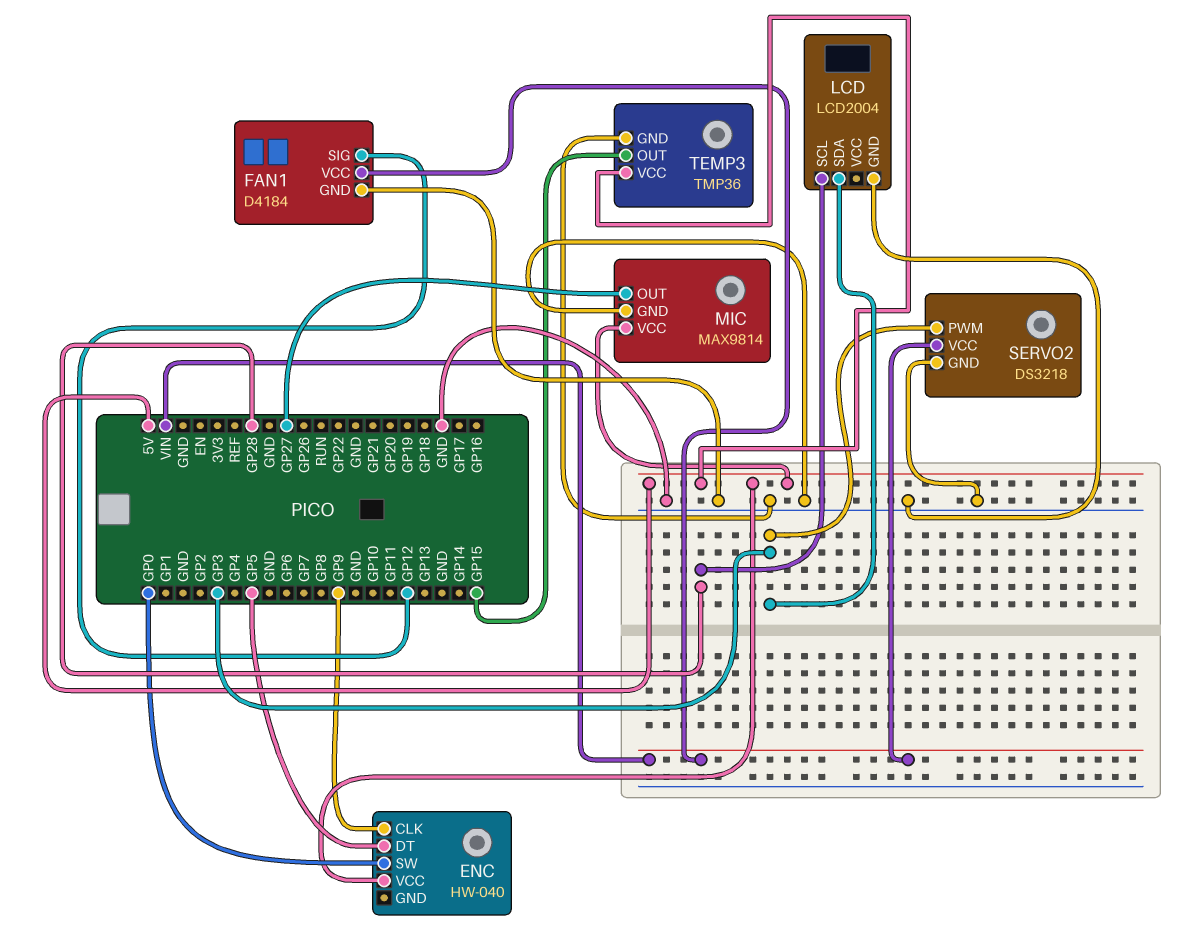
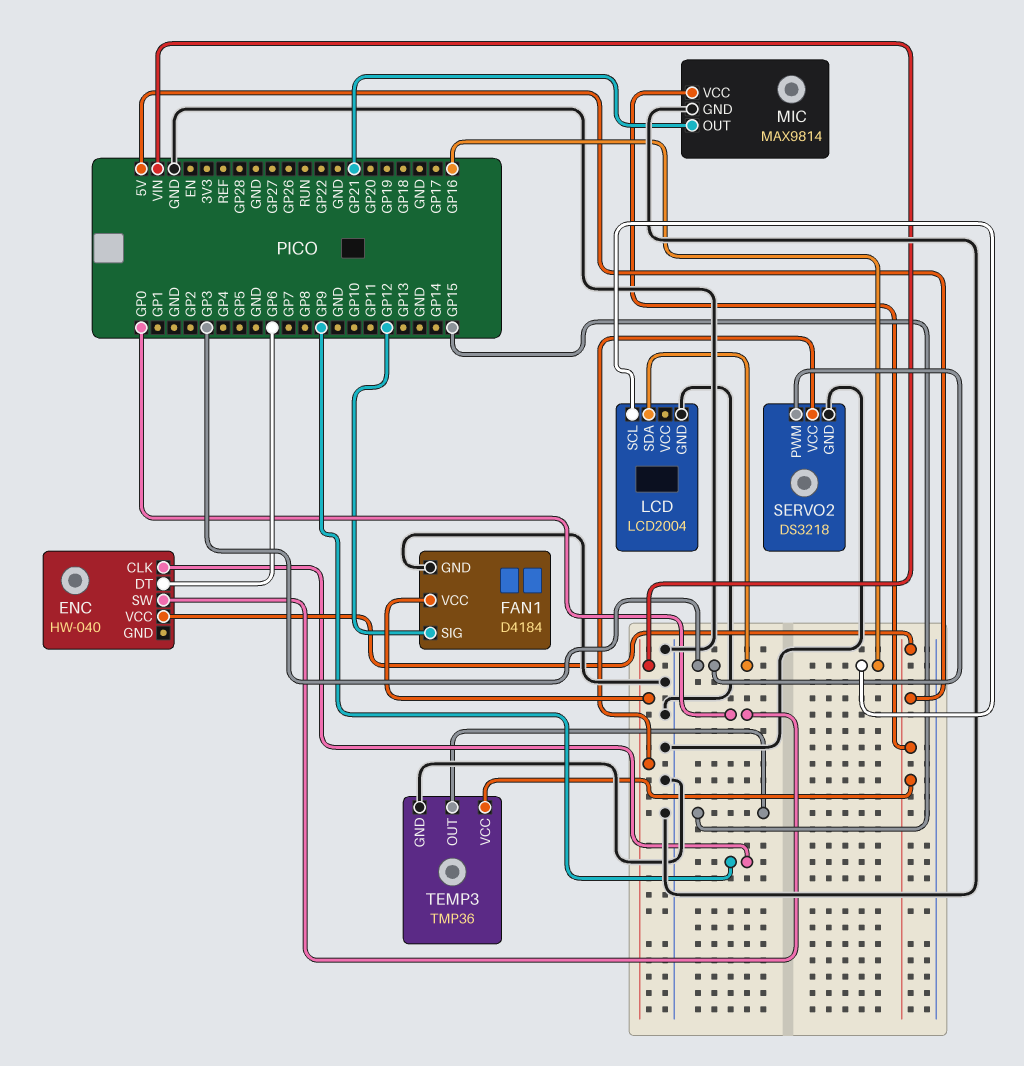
ENC pin DT: GP5 -> GP6
LCD pin SCL: GP28 -> GP16
MIC pin OUT: GP27 -> GP21

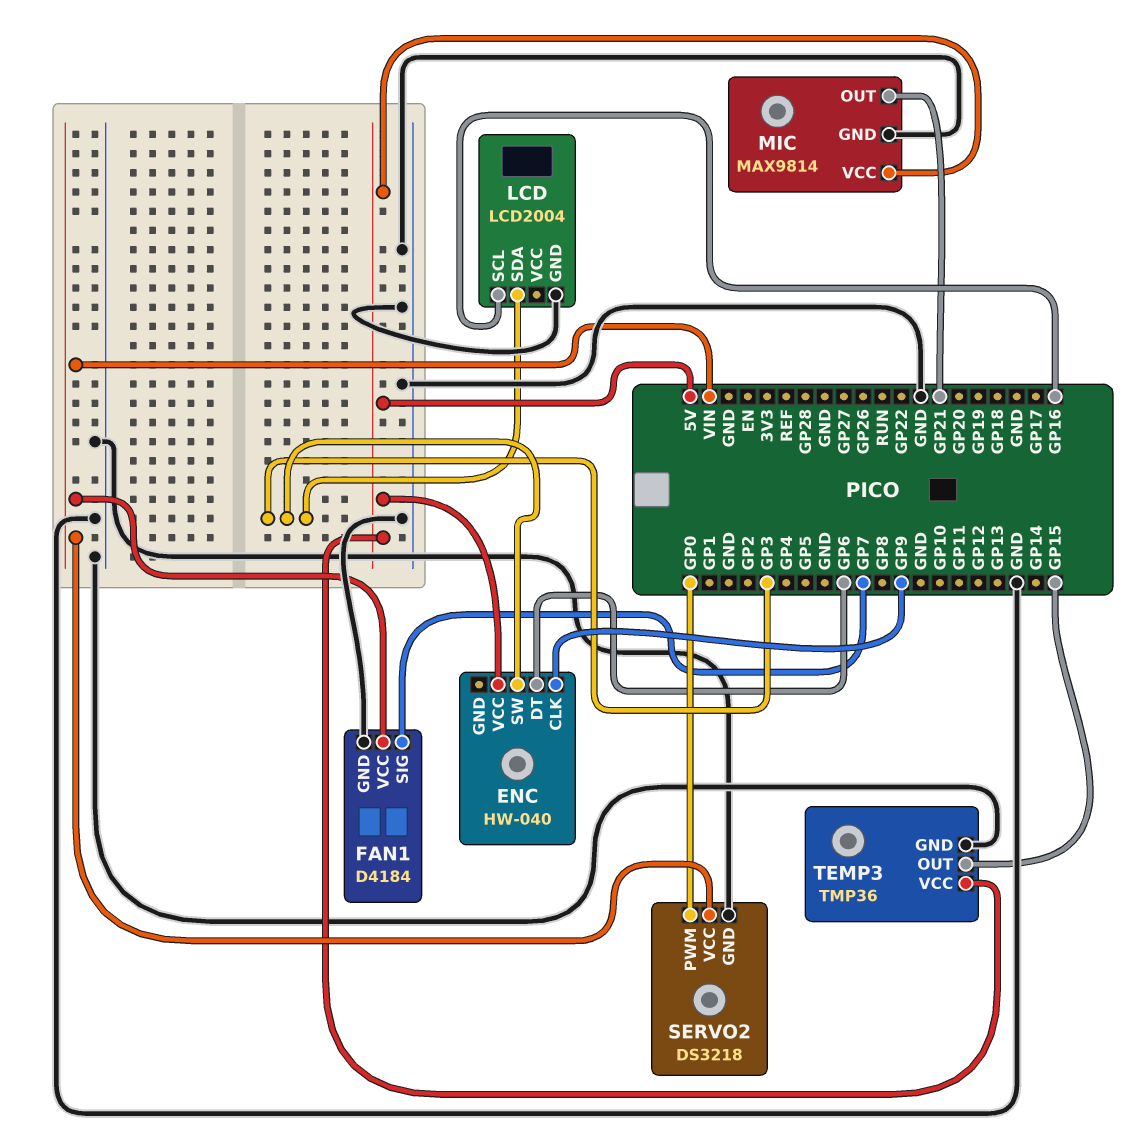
ENC pin SW: GP0 -> GP3
FAN1 pin SIG: GP12 -> GP7
SERVO2 pin PWM: GP3 -> GP0

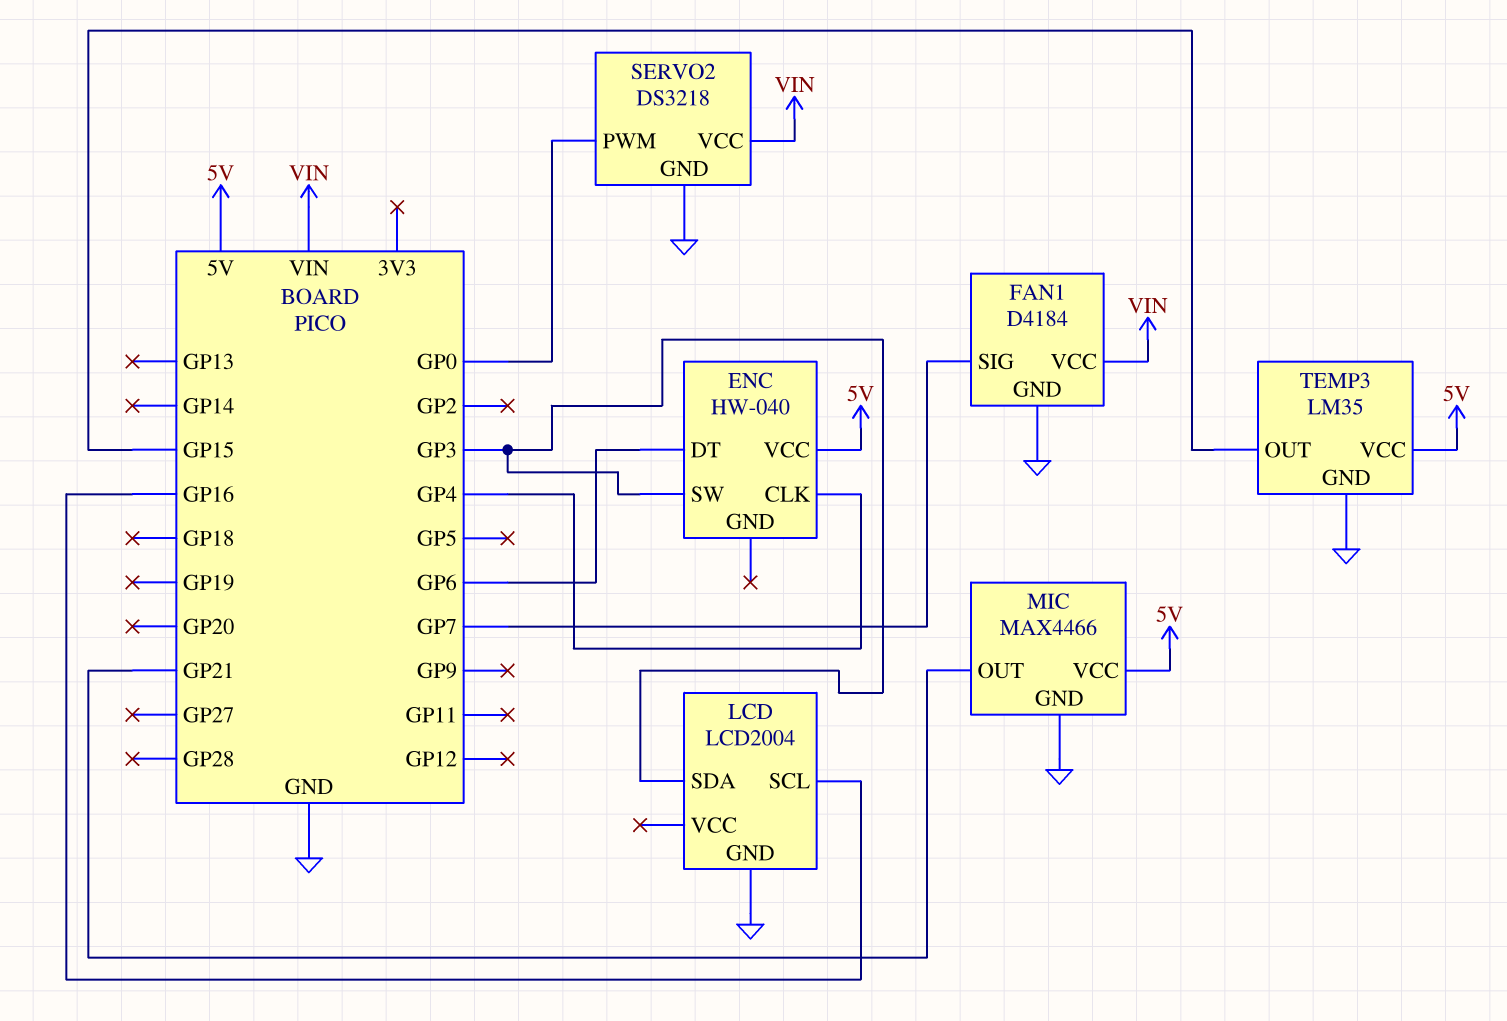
ENC pin CLK: GP9 -> GP4
MIC: MAX9814 -> MAX4466
TEMP3: TMP36 -> LM35

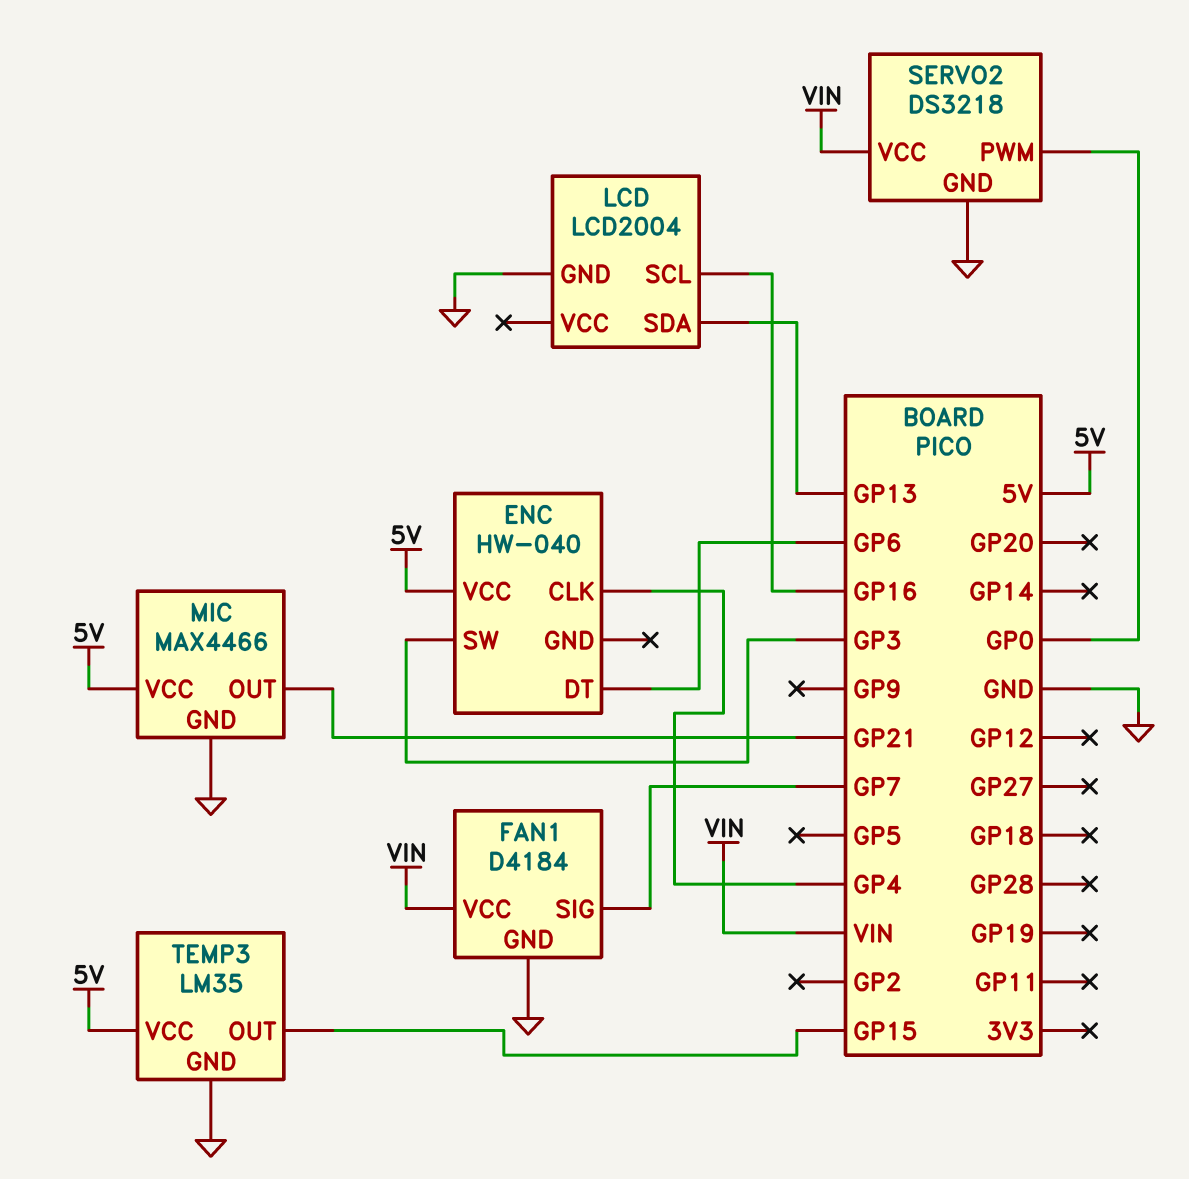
LCD pin SDA: GP3 -> GP13

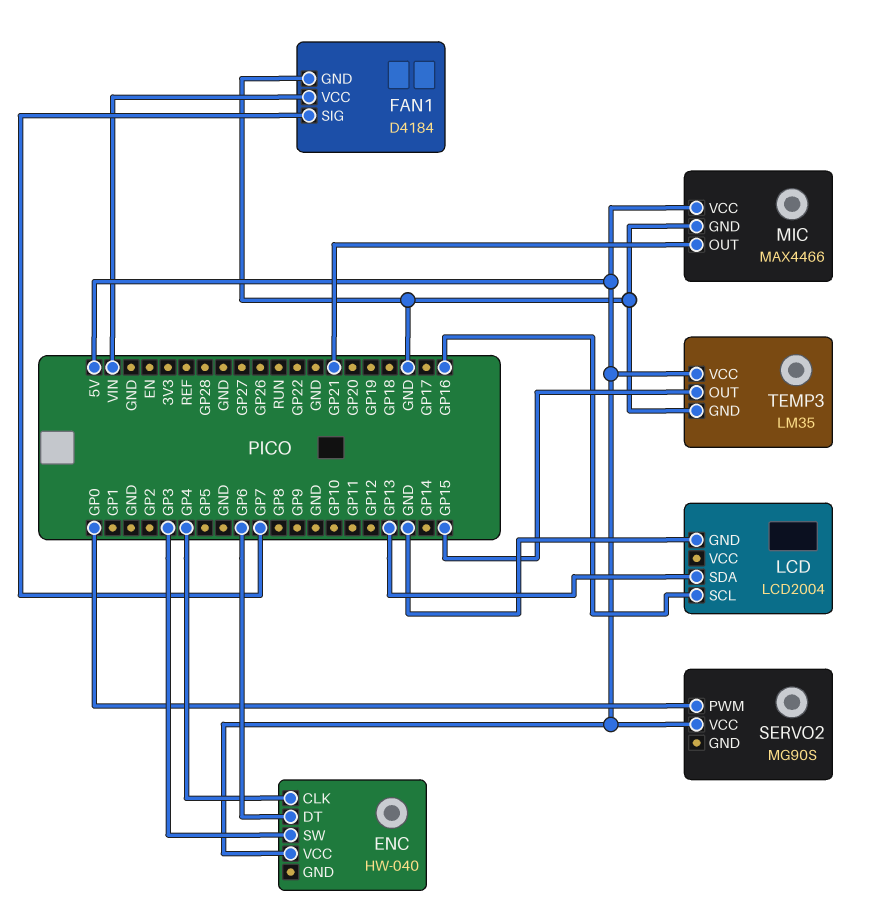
SERVO2: DS3218 -> MG90S
SERVO2 pin GND: GND -> none
SERVO2 pin VCC: VIN -> 5V

